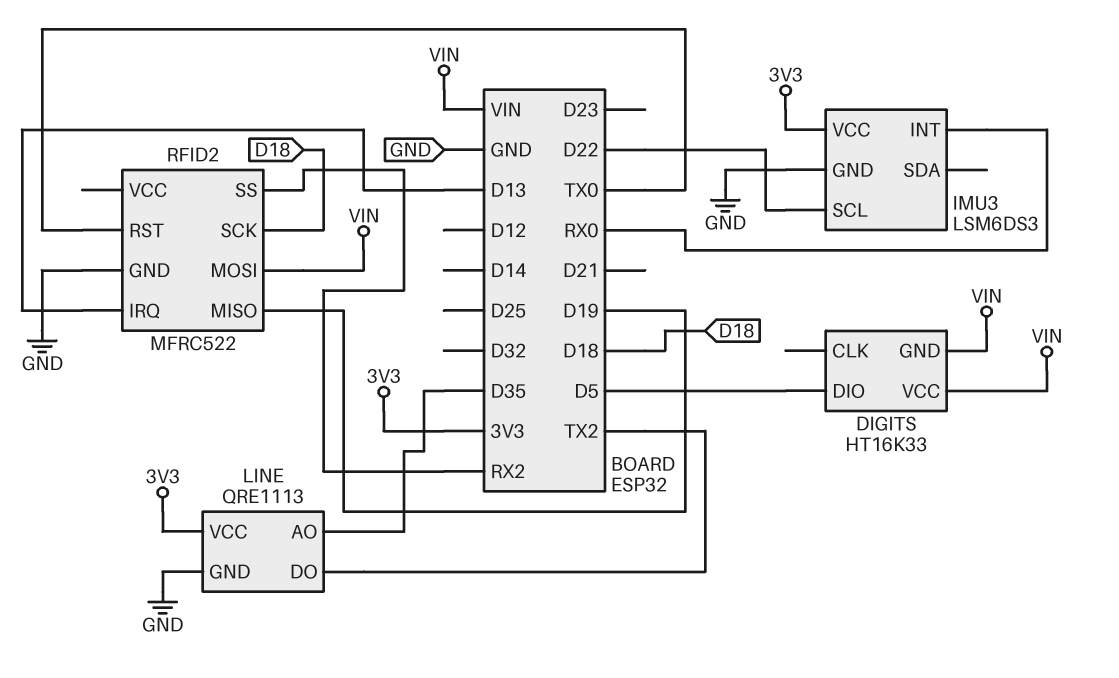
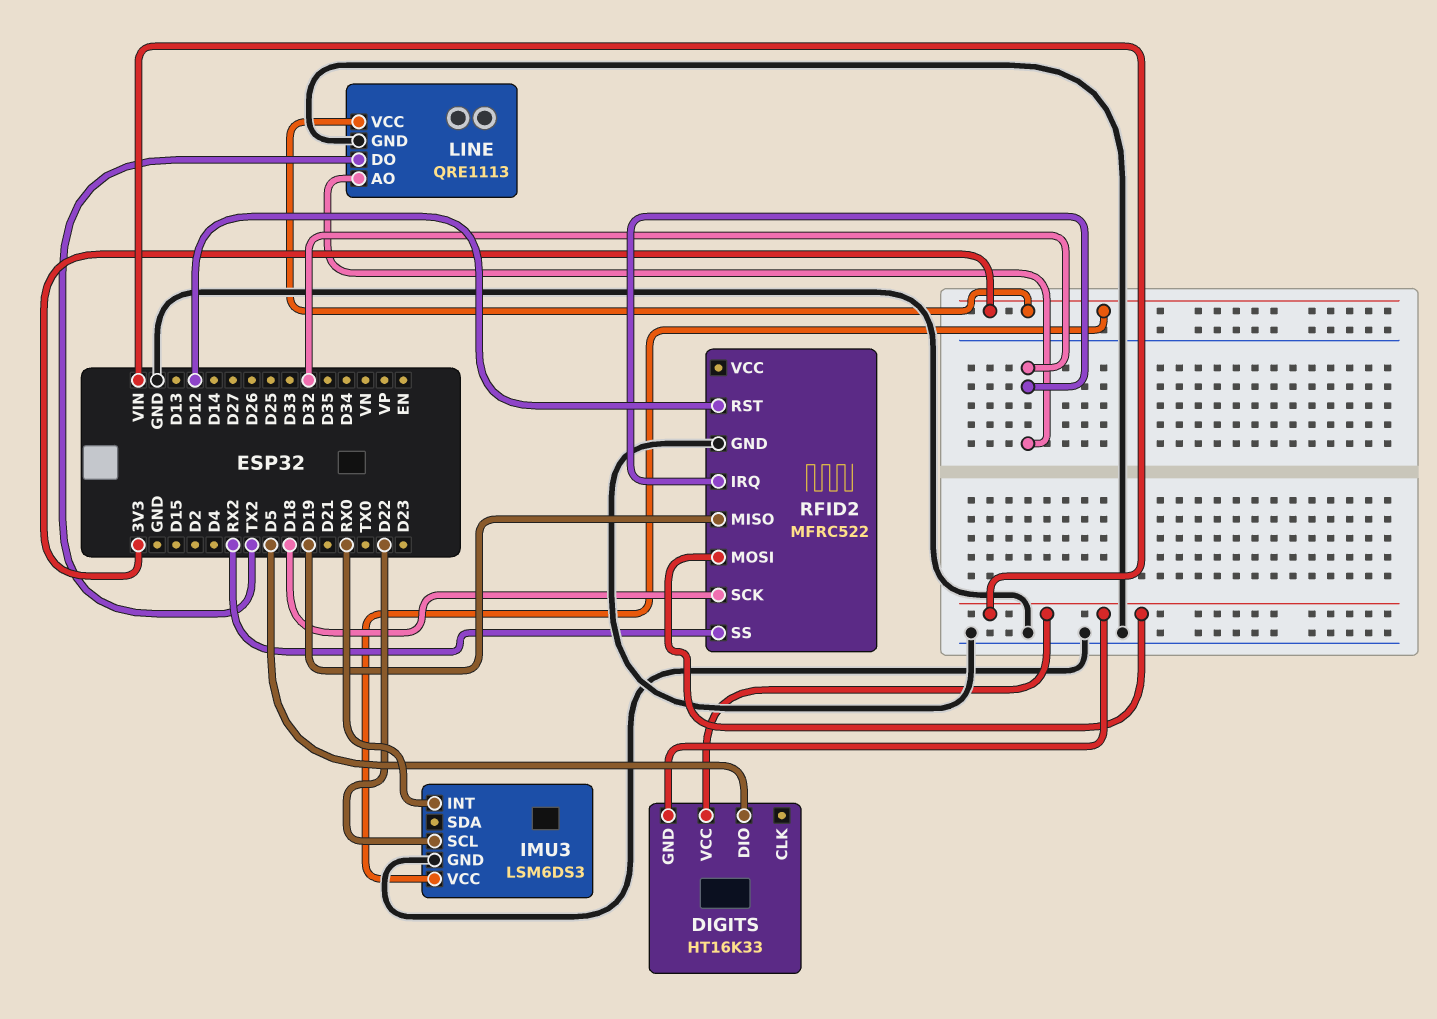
LINE pin AO: D35 -> D32
RFID2 pin IRQ: D13 -> D32
RFID2 pin RST: TX0 -> D12

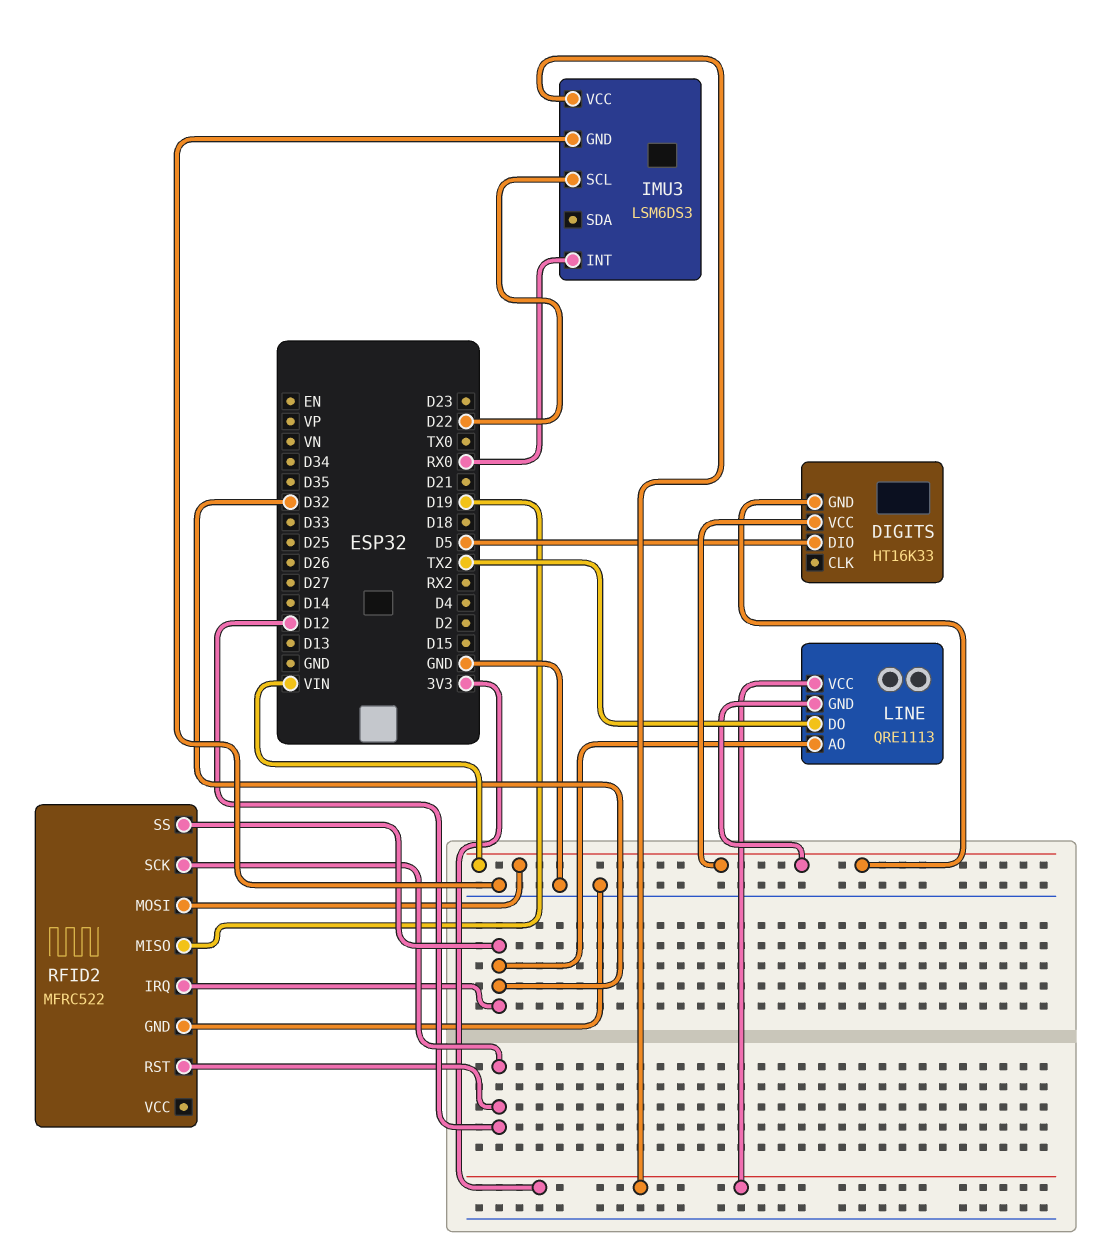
LINE pin GND: GND -> VIN
RFID2 pin SCK: D18 -> D12
RFID2 pin SS: RX2 -> D32

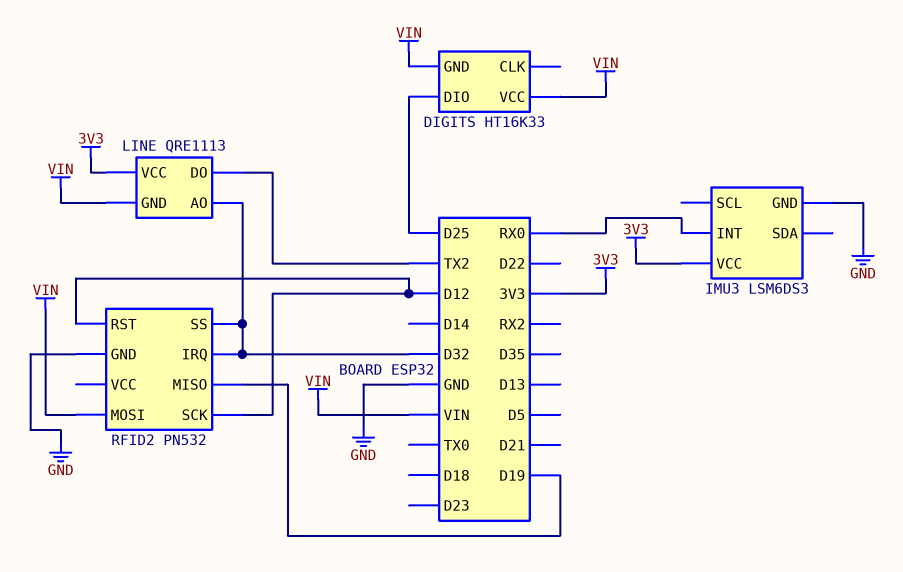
DIGITS pin DIO: D5 -> D25
IMU3 pin SCL: D22 -> none
RFID2: MFRC522 -> PN532

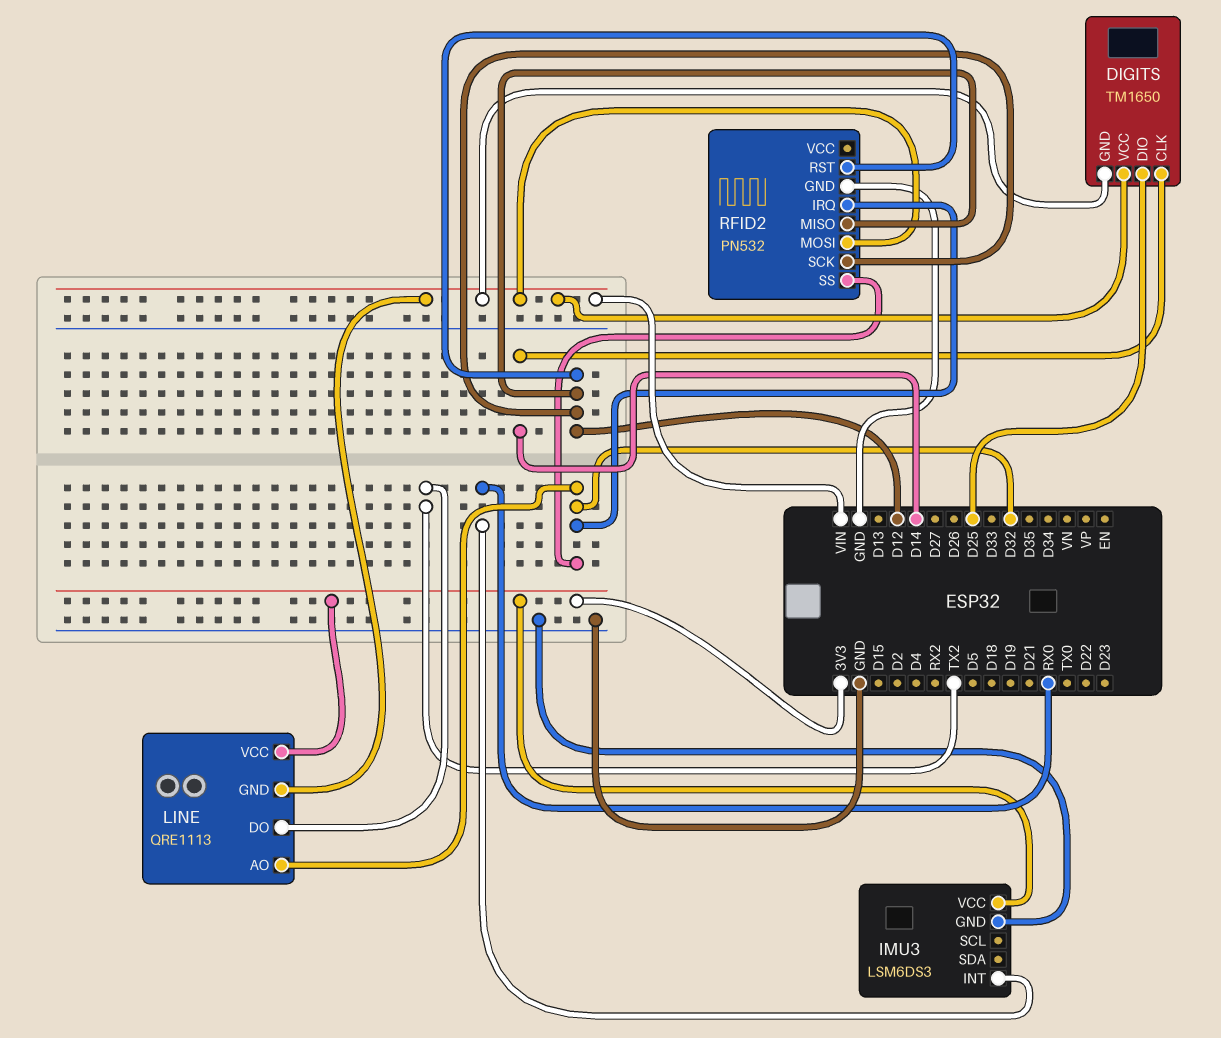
DIGITS: HT16K33 -> TM1650
DIGITS pin CLK: none -> D14
RFID2 pin MISO: D19 -> D12

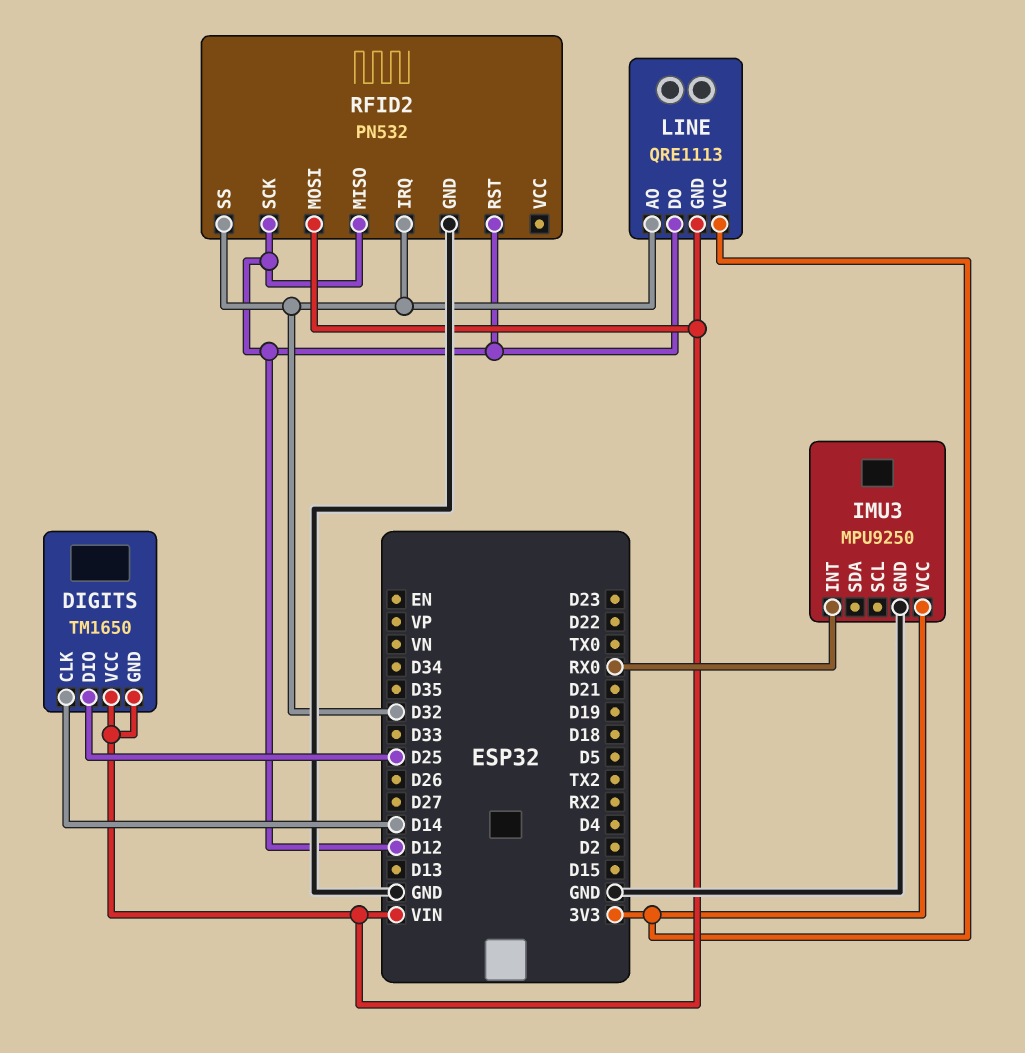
IMU3: LSM6DS3 -> MPU9250
LINE pin DO: TX2 -> D12

